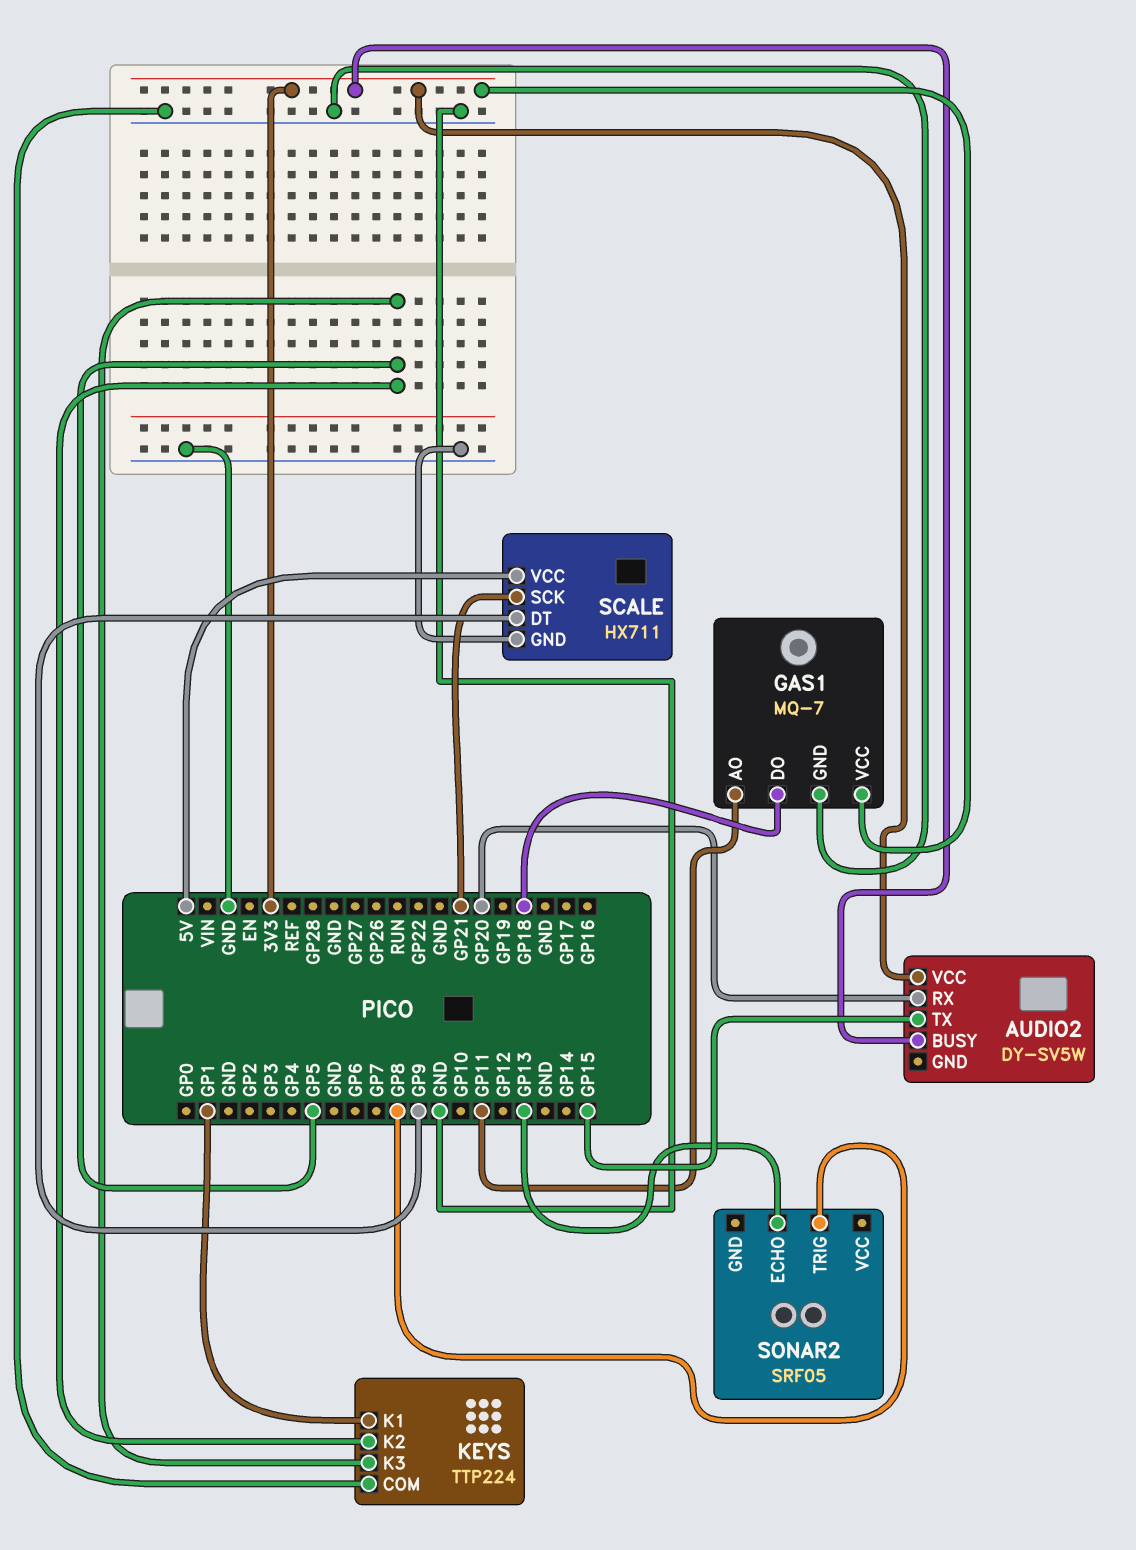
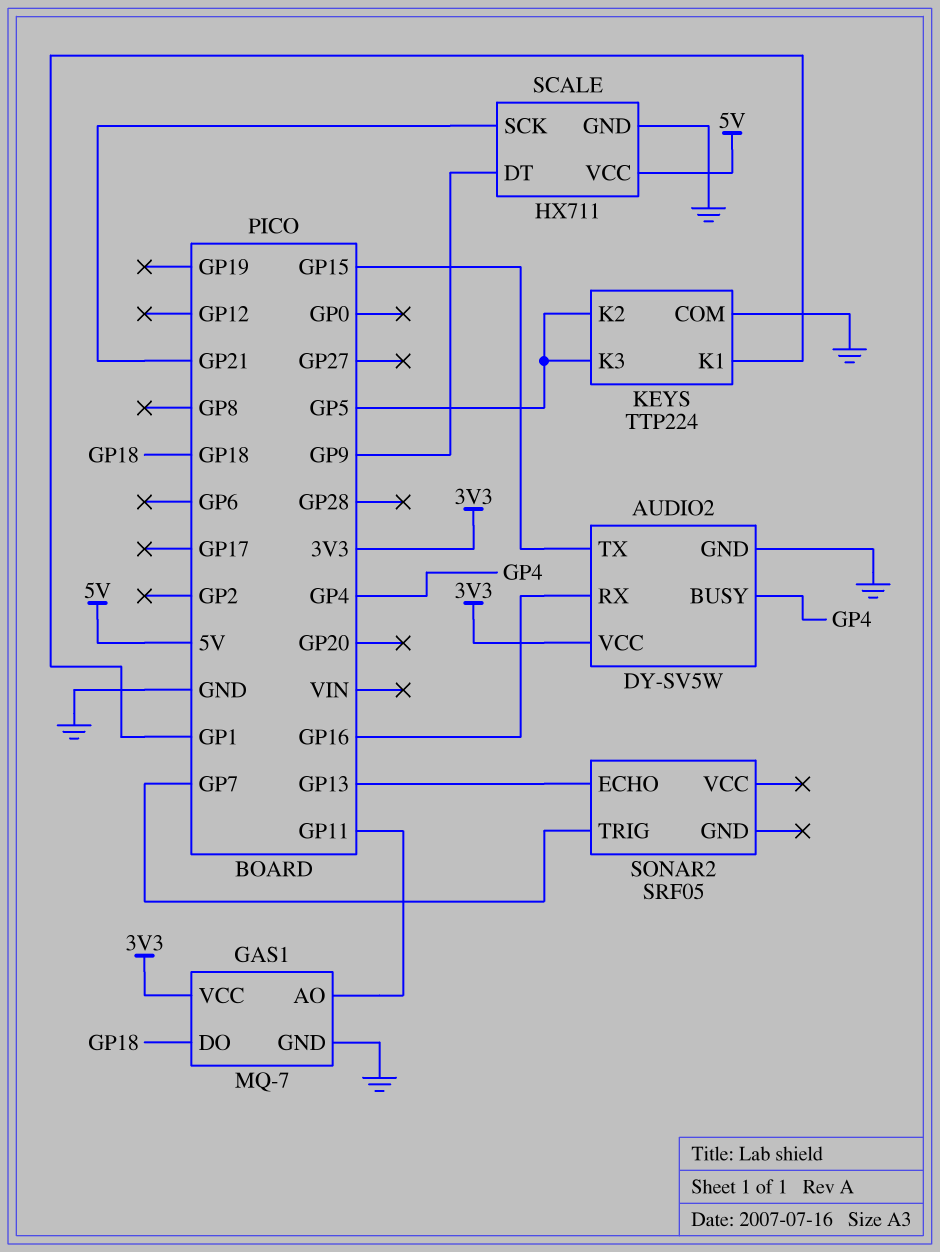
AUDIO2 pin BUSY: 3V3 -> GP4
AUDIO2 pin GND: none -> GND
AUDIO2 pin RX: GP20 -> GP16
SONAR2 pin TRIG: GP8 -> GP7

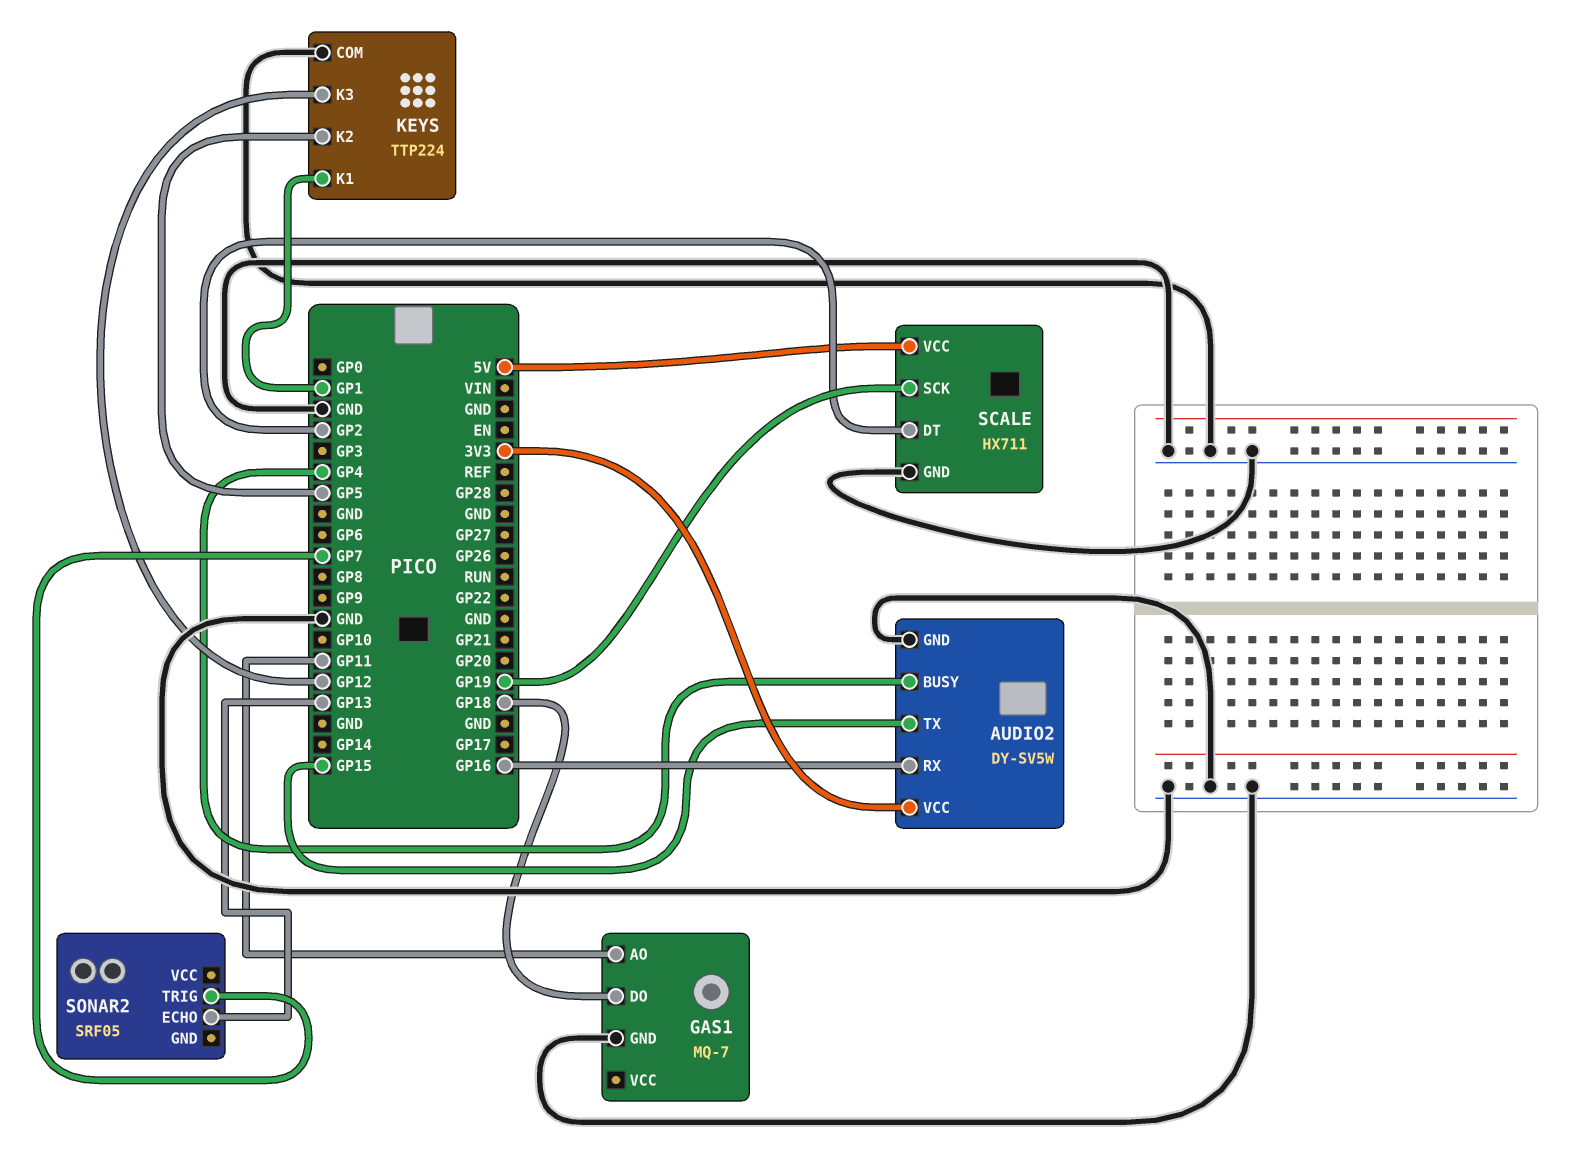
GAS1 pin VCC: 3V3 -> none
KEYS pin K3: GP5 -> GP12
SCALE pin DT: GP9 -> GP2
SCALE pin SCK: GP21 -> GP19

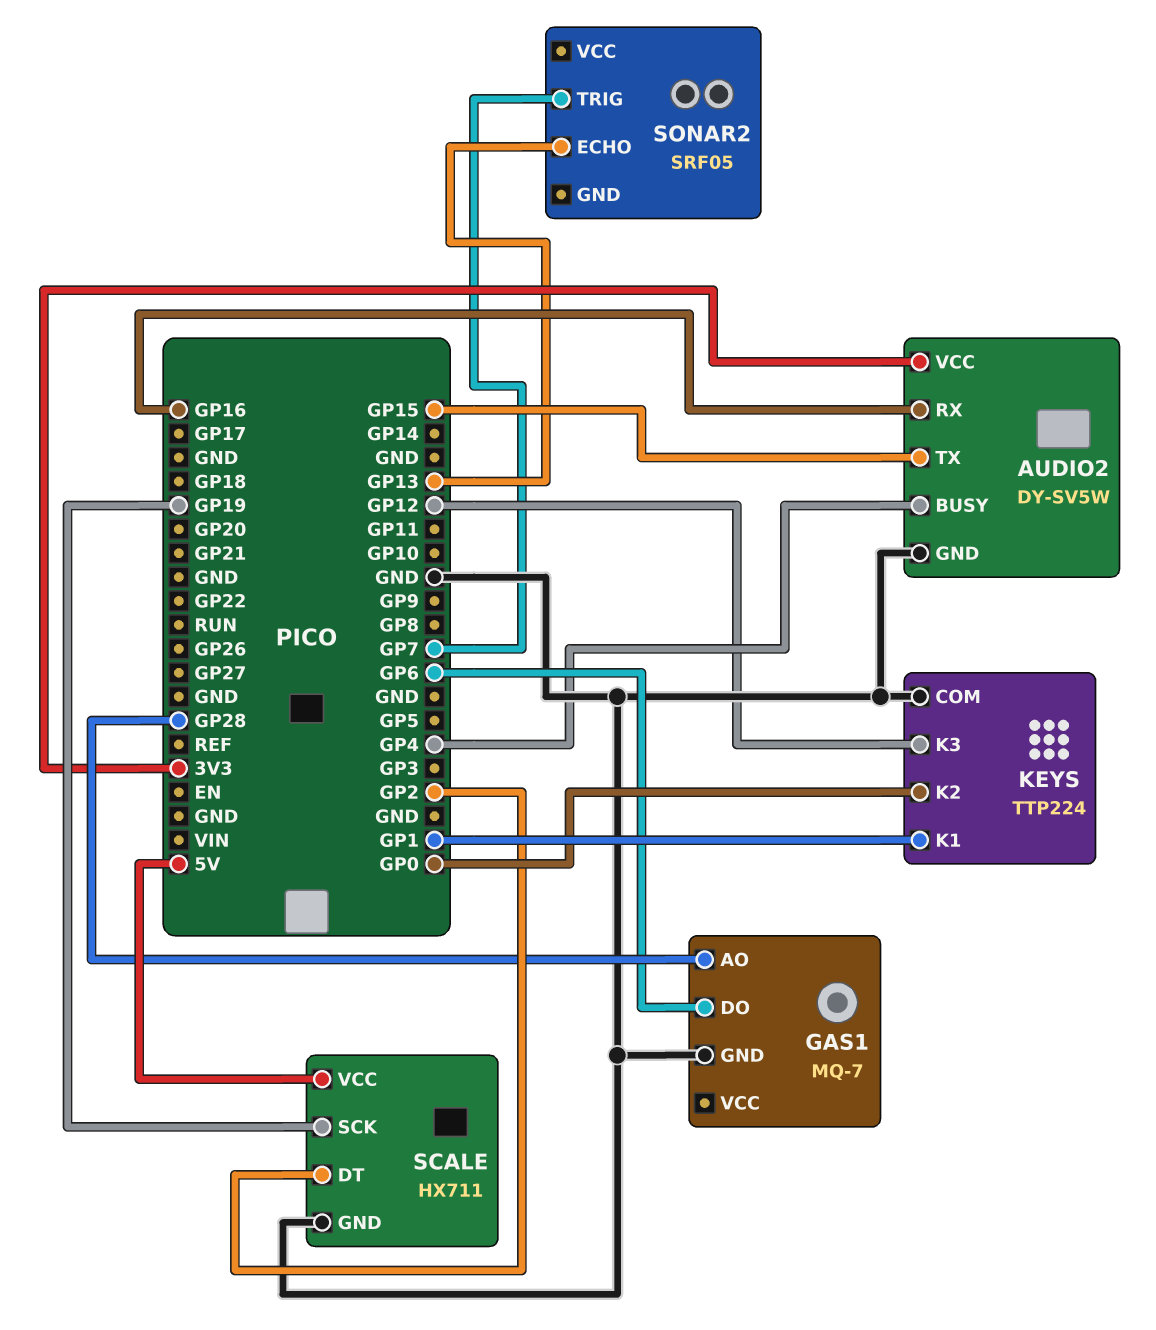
GAS1 pin AO: GP11 -> GP28
GAS1 pin DO: GP18 -> GP6
KEYS pin K2: GP5 -> GP0

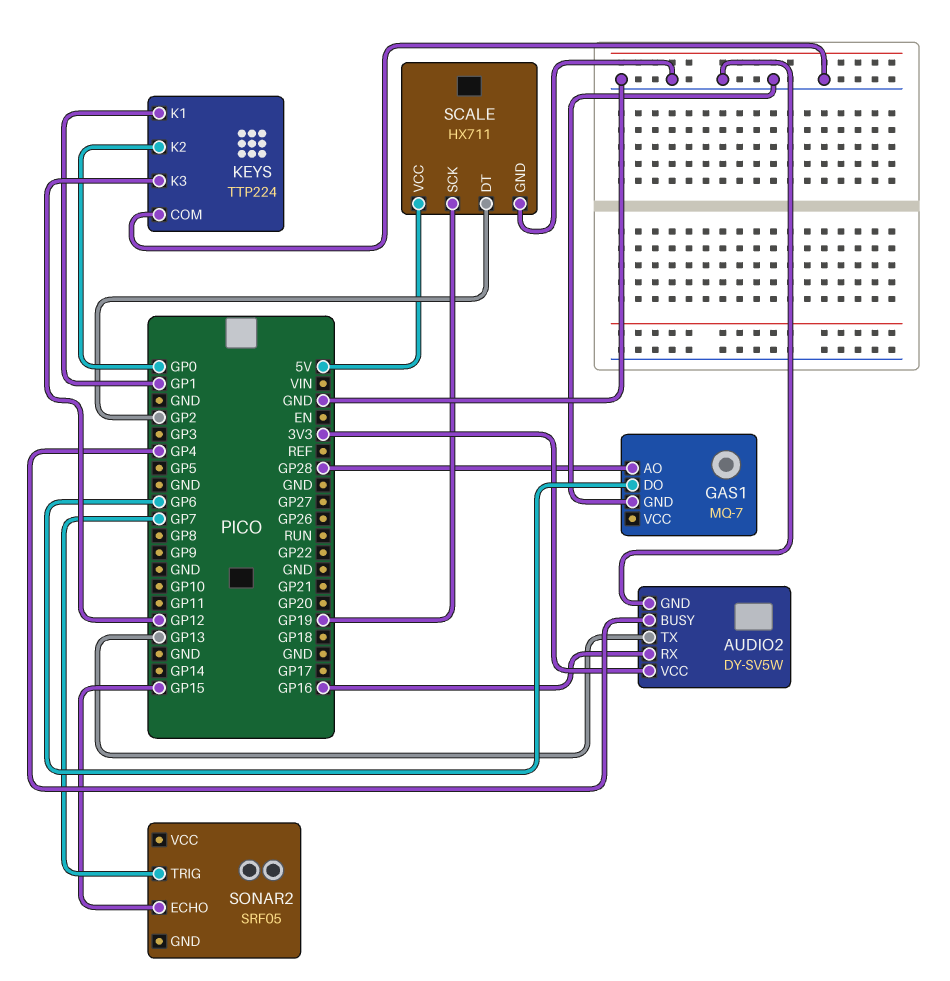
AUDIO2 pin TX: GP15 -> GP13
SONAR2 pin ECHO: GP13 -> GP15

